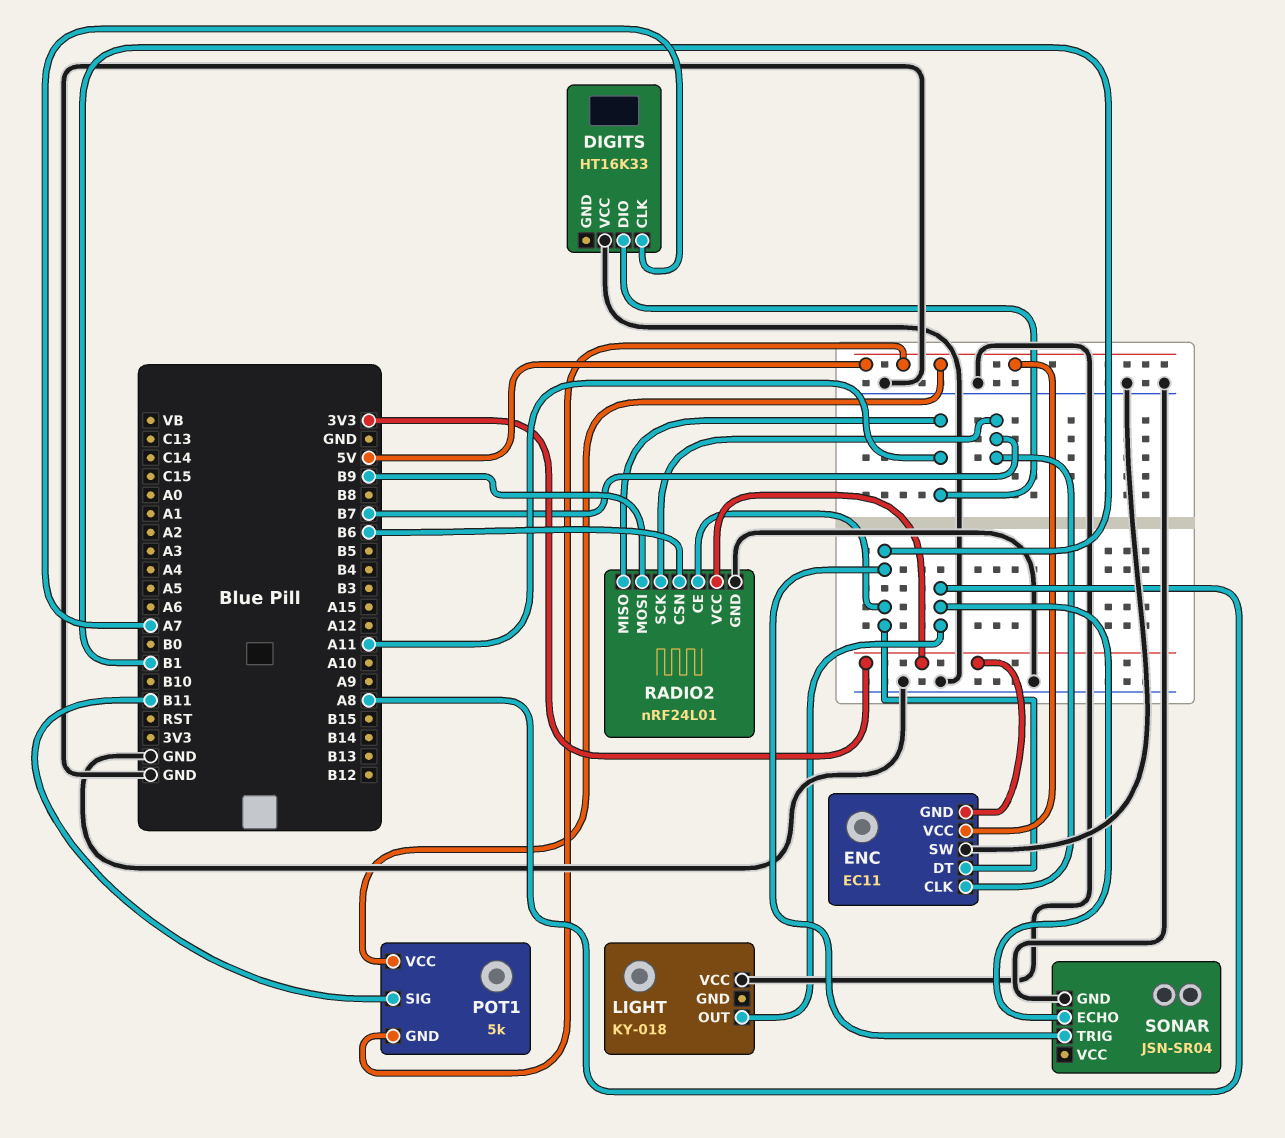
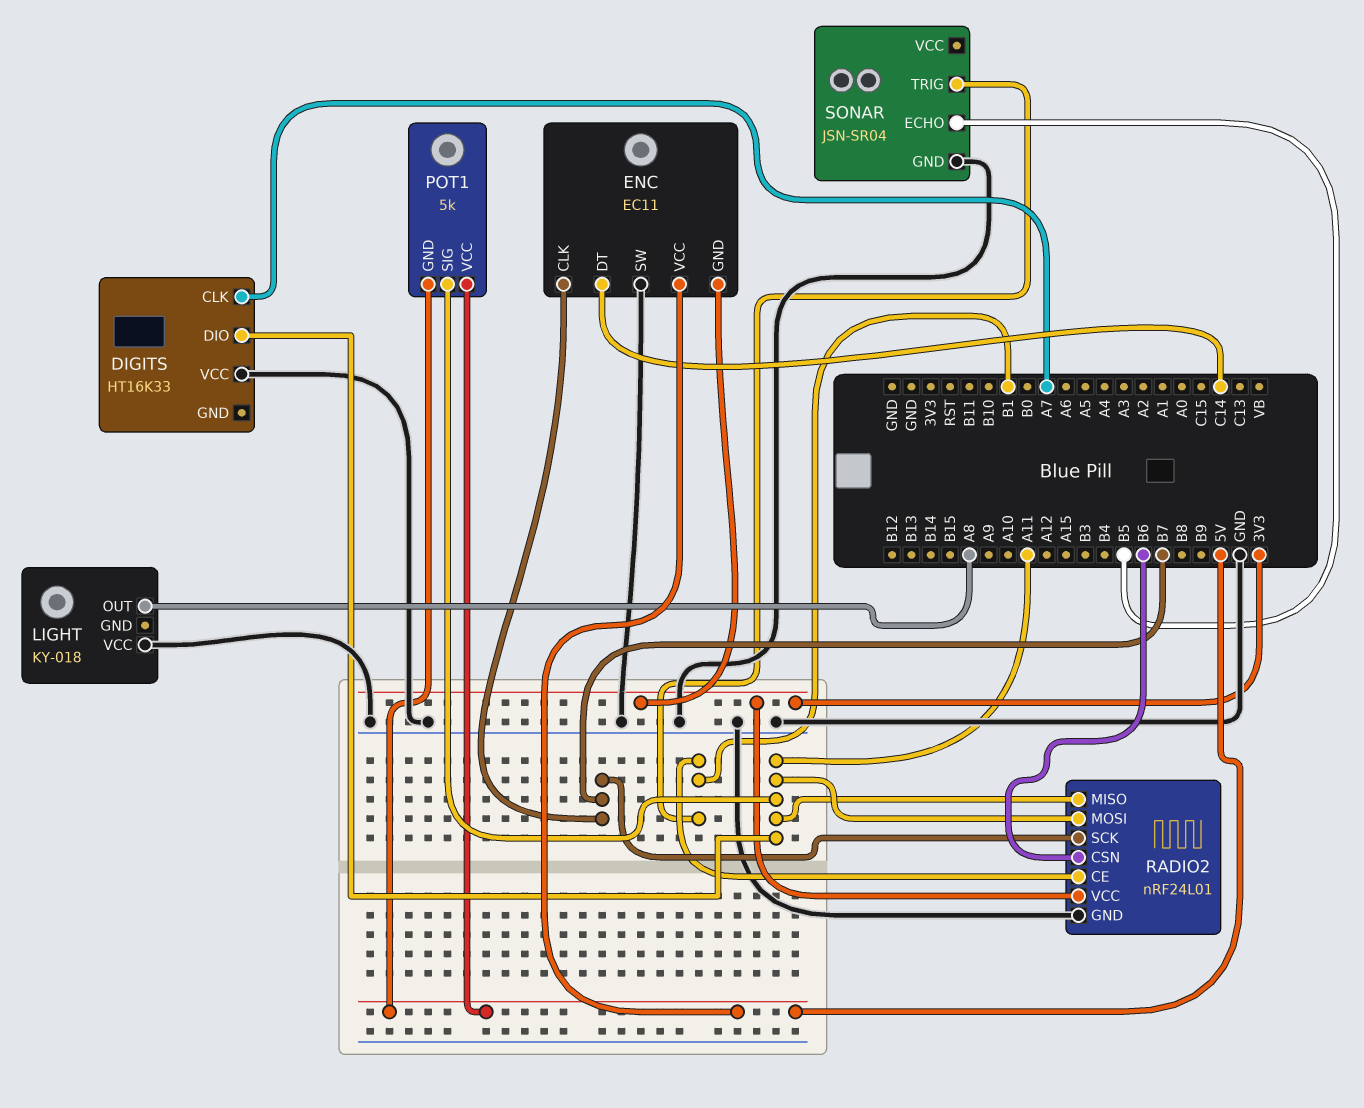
ENC pin DT: B1 -> C14
POT1 pin SIG: B11 -> A11
RADIO2 pin MOSI: B9 -> A11
SONAR pin ECHO: A8 -> B5

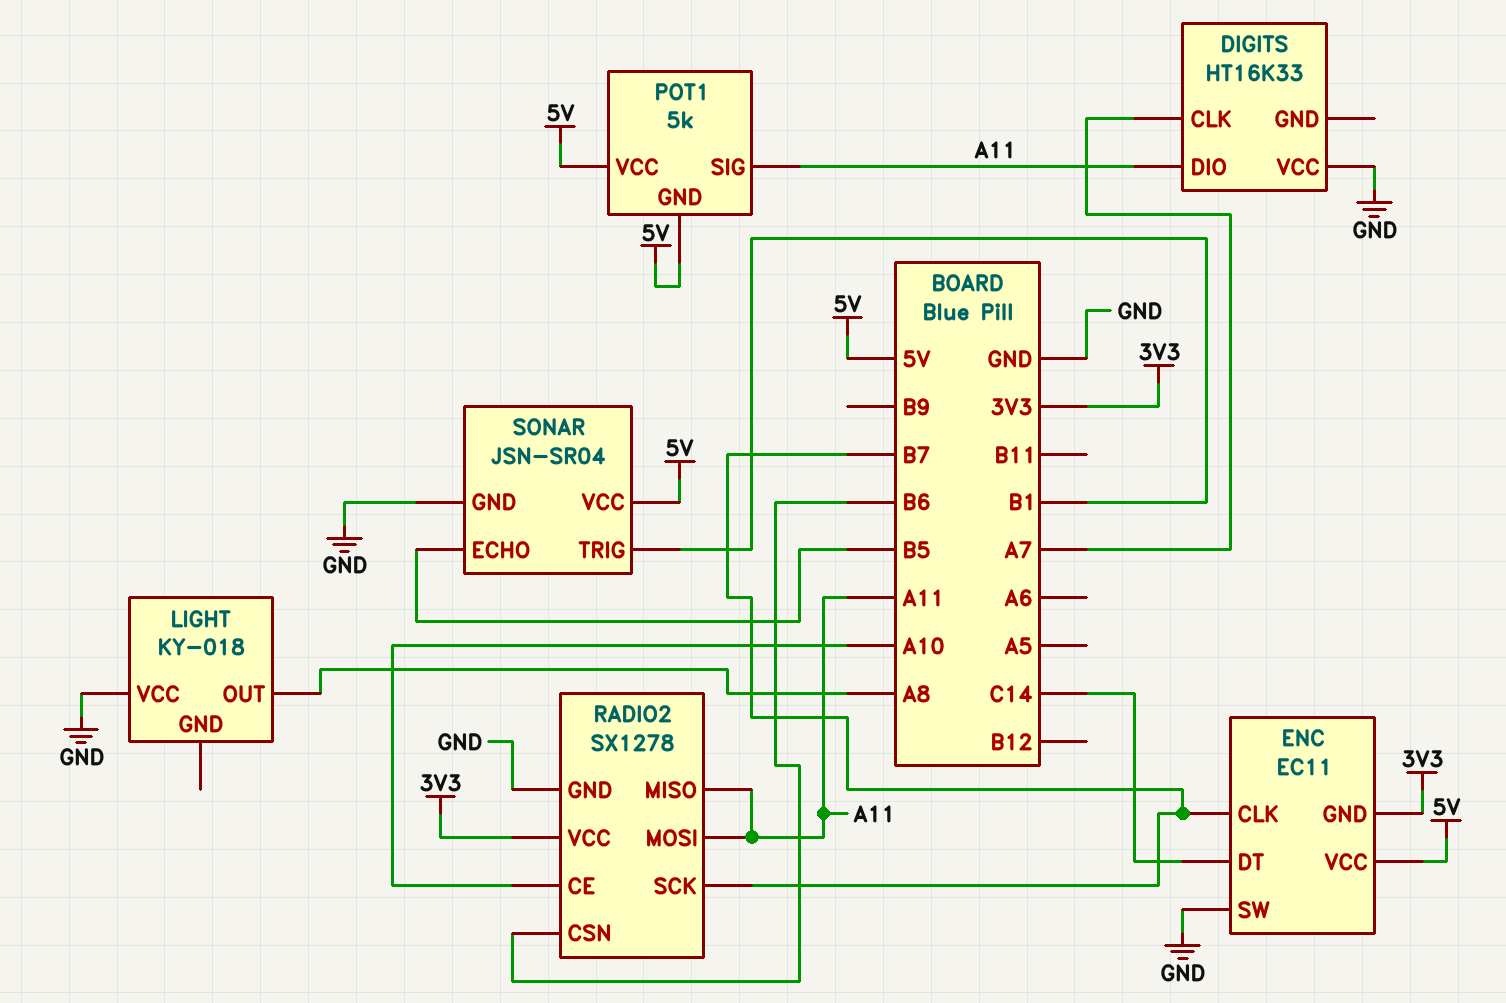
RADIO2: nRF24L01 -> SX1278
RADIO2 pin CE: B1 -> A10
SONAR pin VCC: none -> 5V

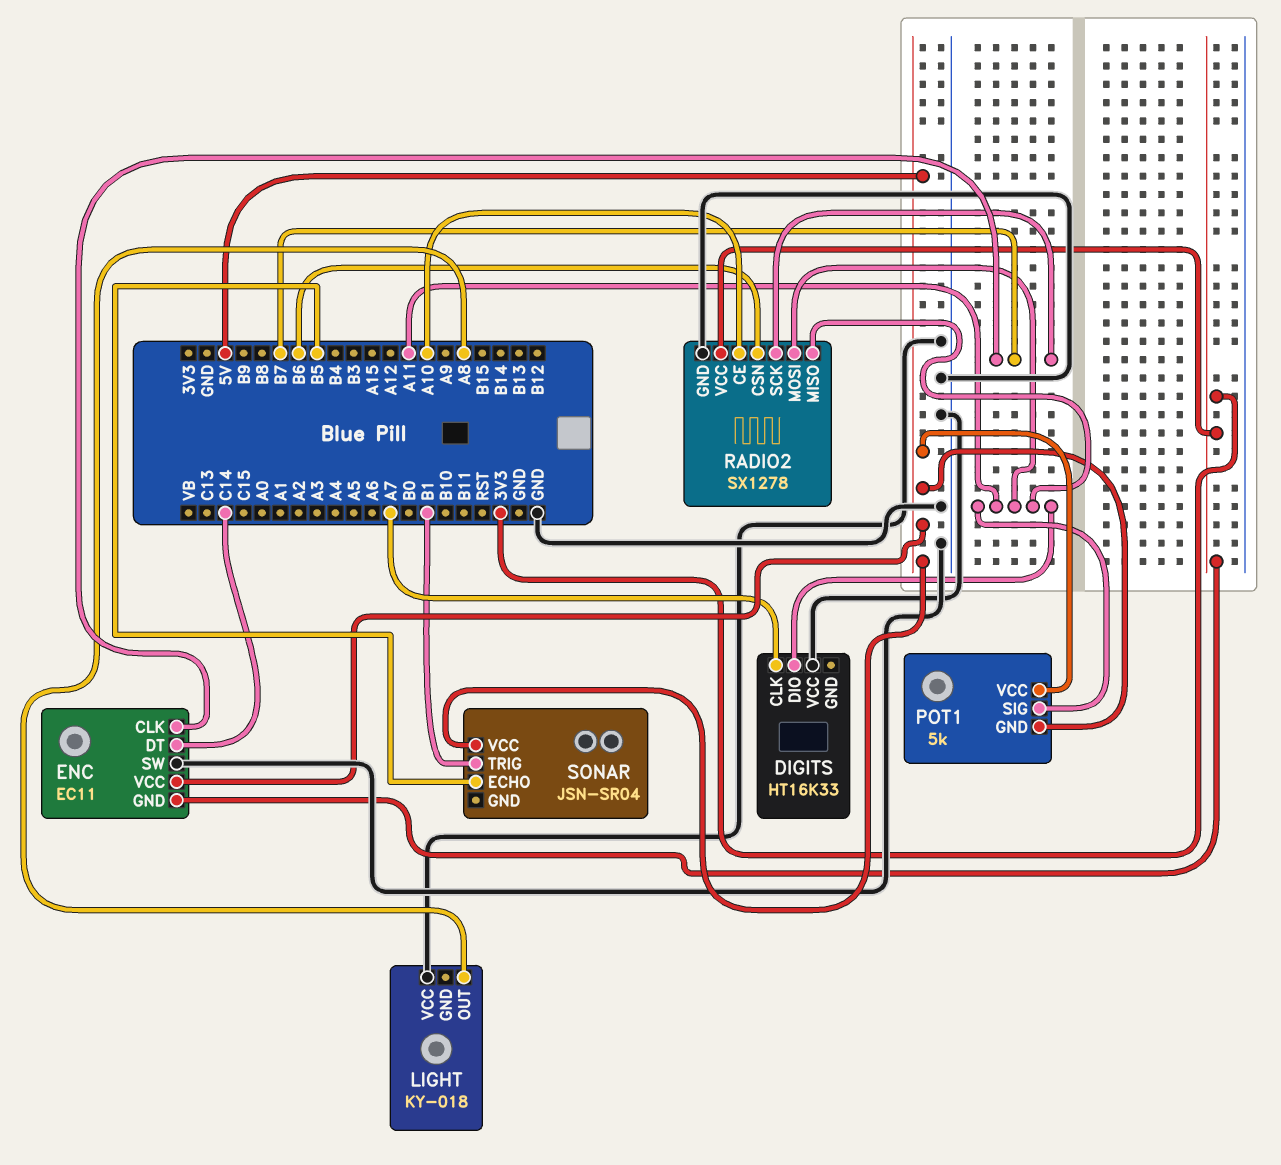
SONAR pin GND: GND -> none

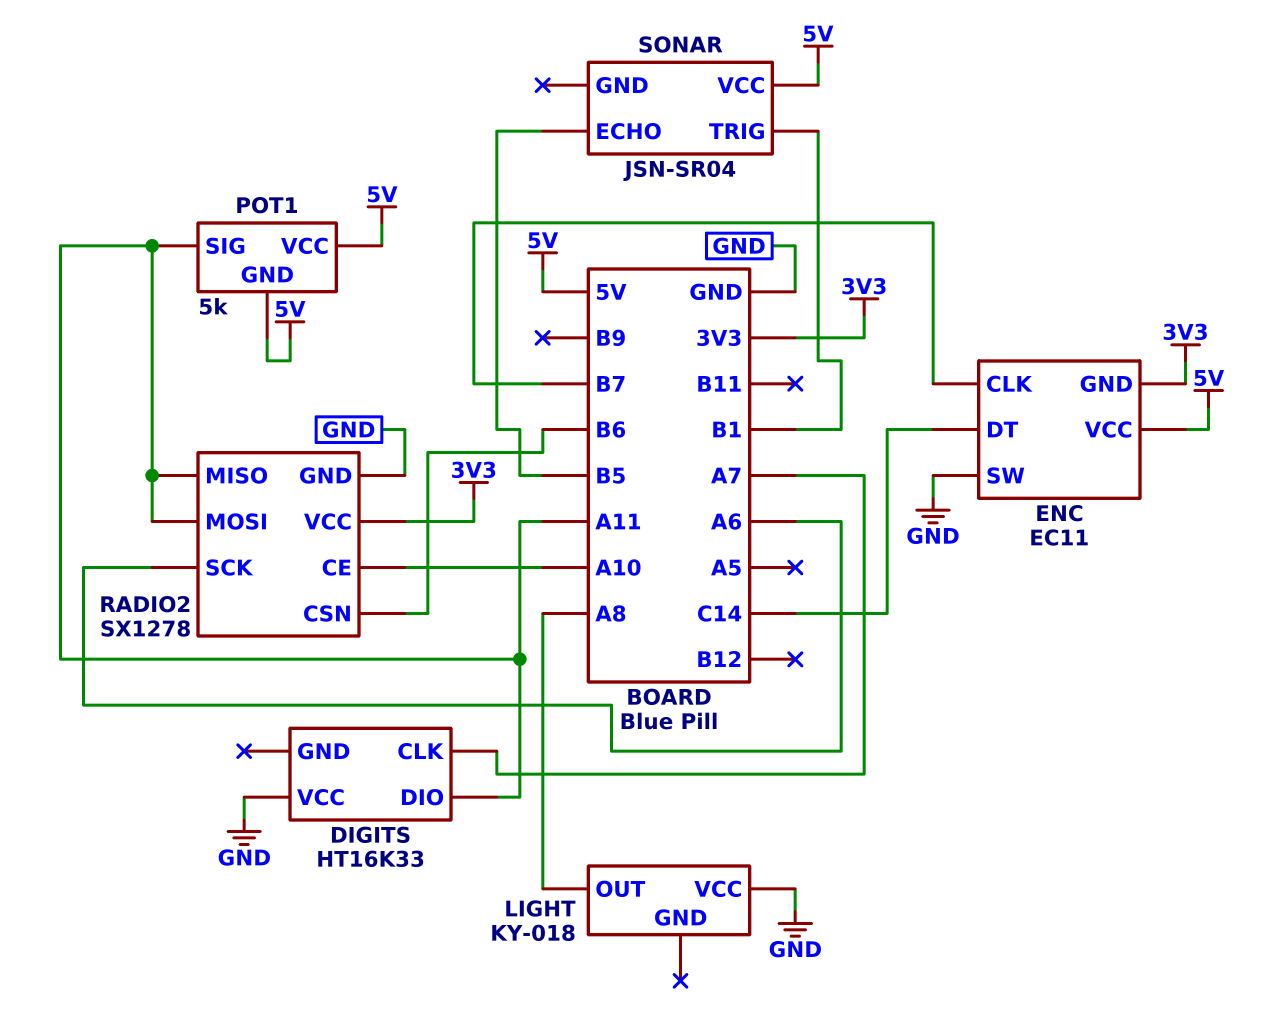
RADIO2 pin SCK: B7 -> A6

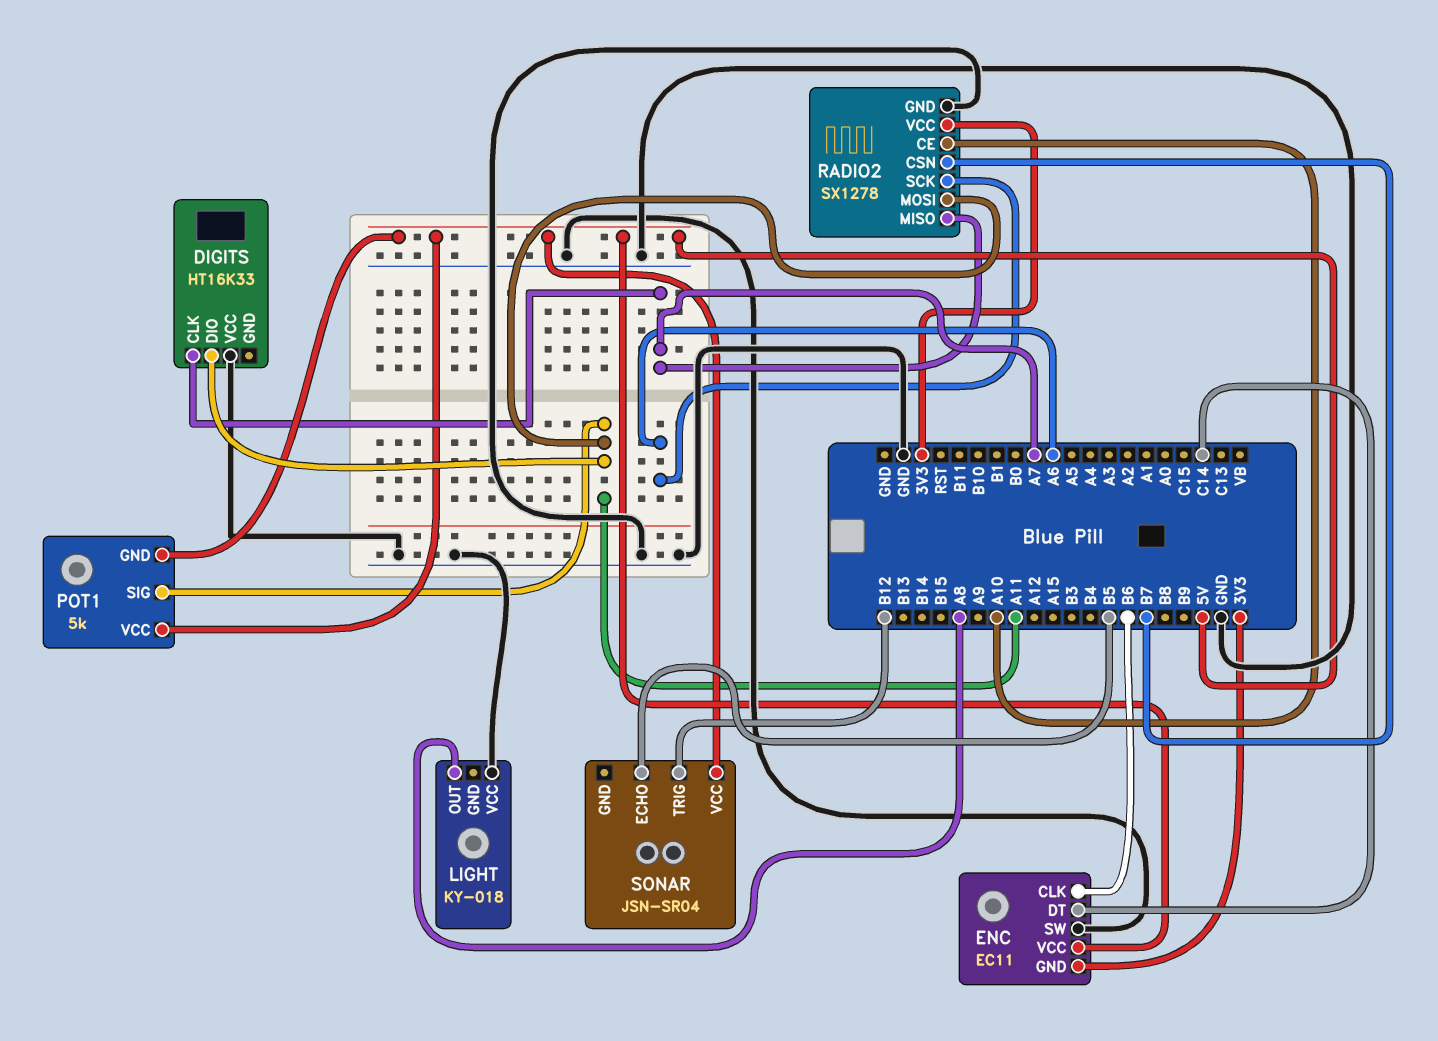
ENC pin CLK: B7 -> B6
RADIO2 pin CSN: B6 -> B7
RADIO2 pin MISO: A11 -> A7
SONAR pin TRIG: B1 -> B12

